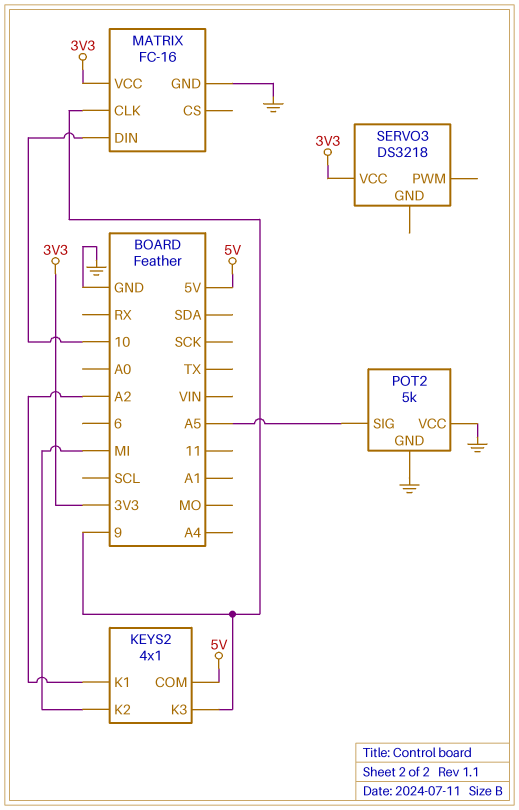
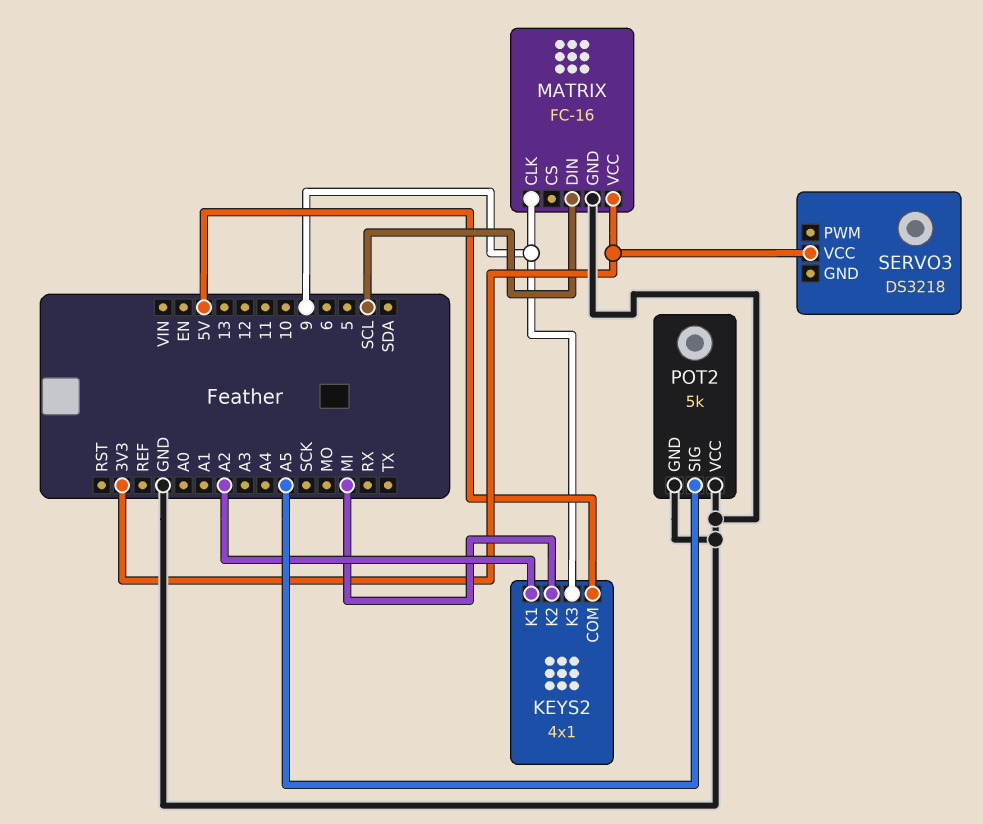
MATRIX pin DIN: 10 -> SCL

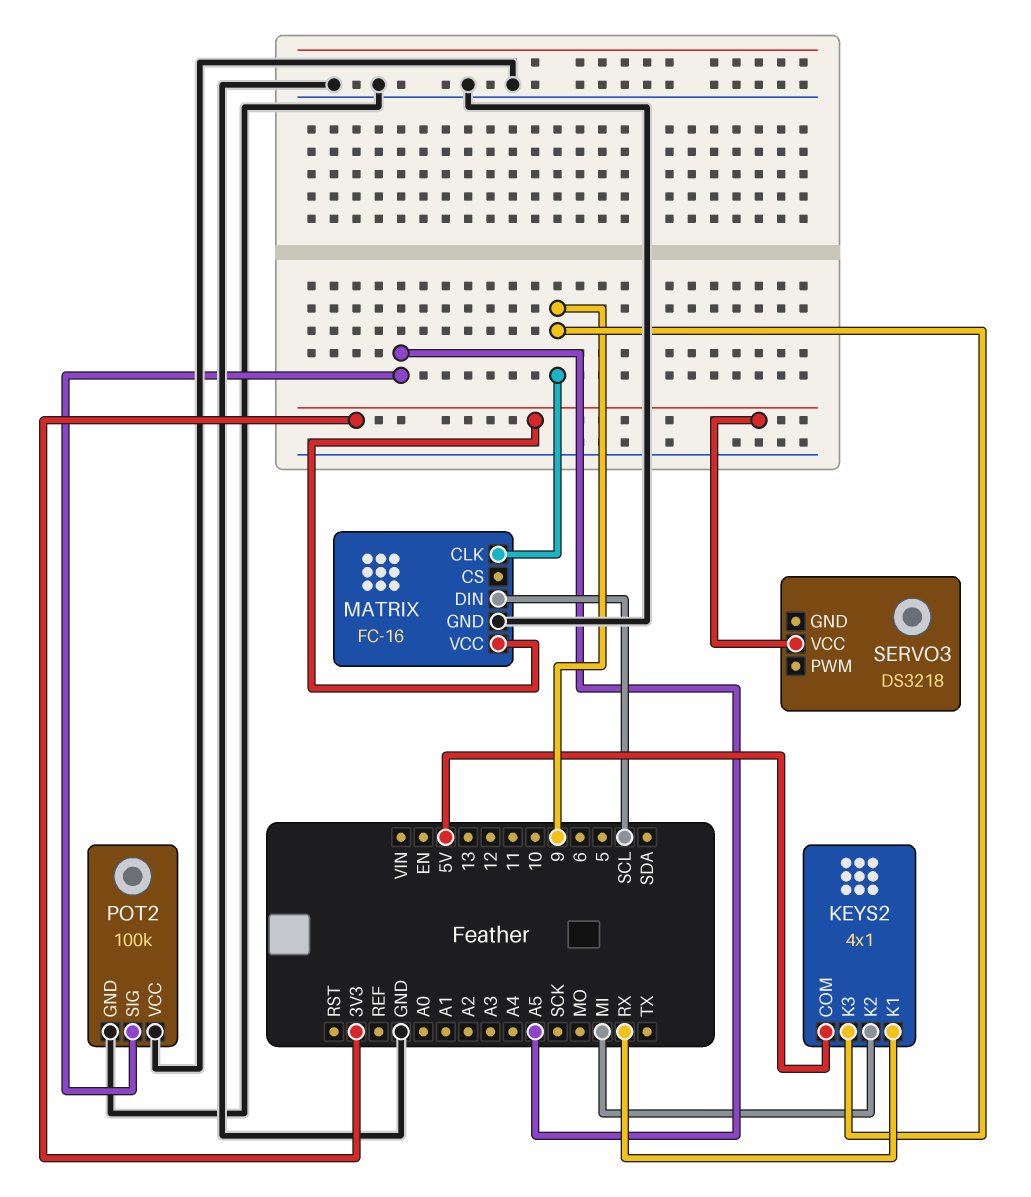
KEYS2 pin K1: A2 -> RX
POT2: 5k -> 100k

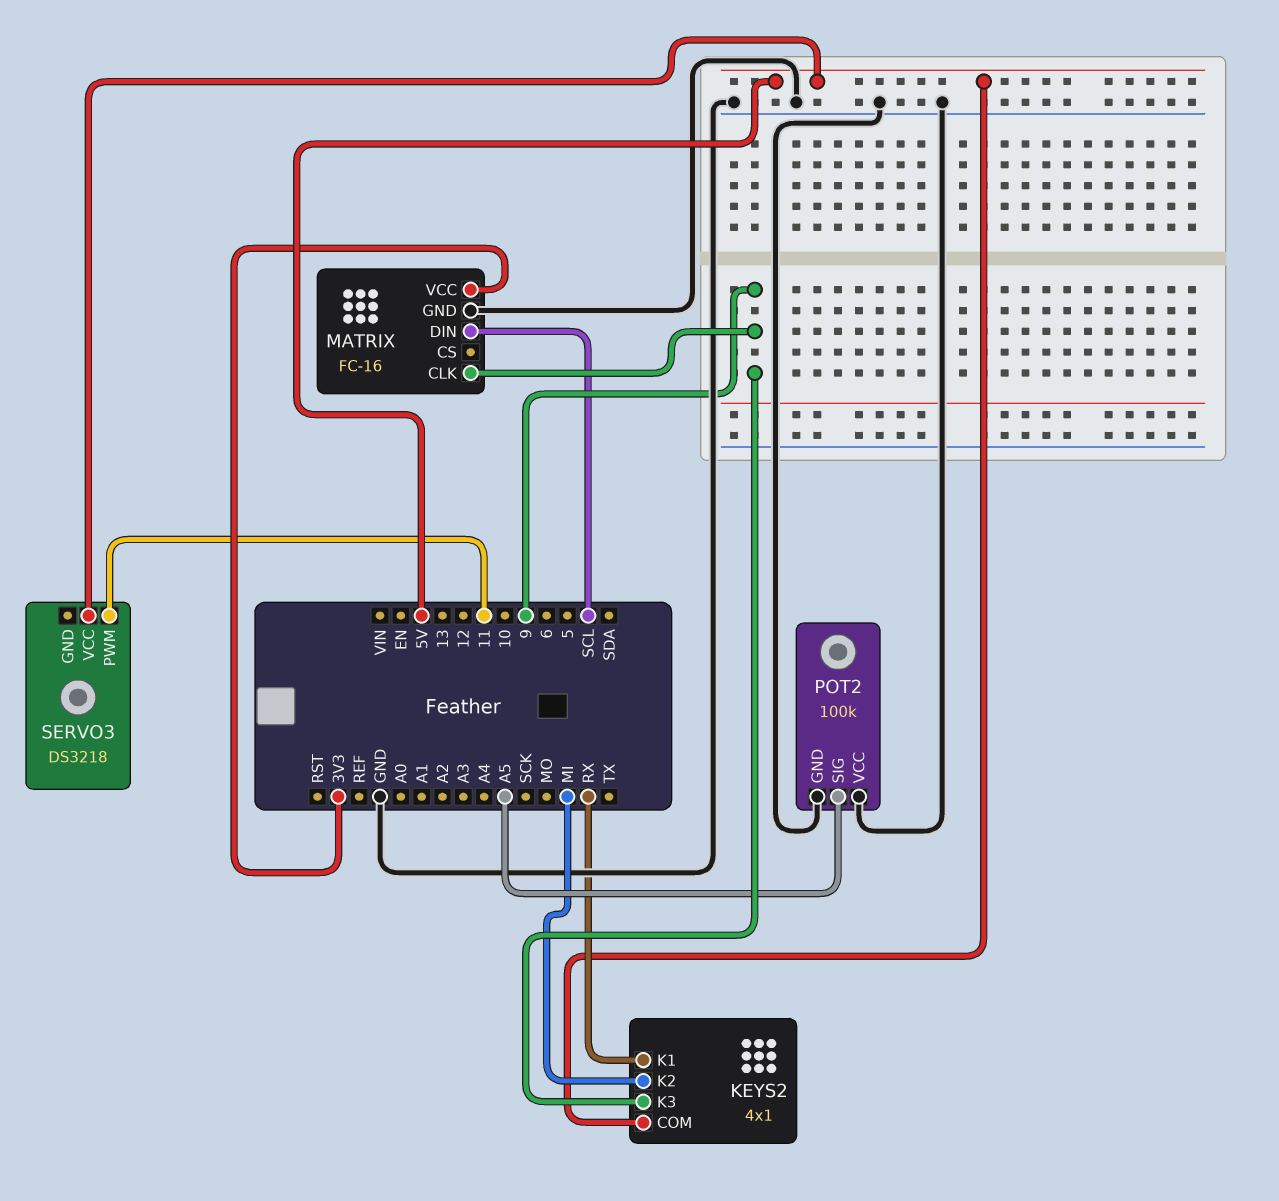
SERVO3 pin PWM: none -> 11
SERVO3 pin VCC: 3V3 -> 5V

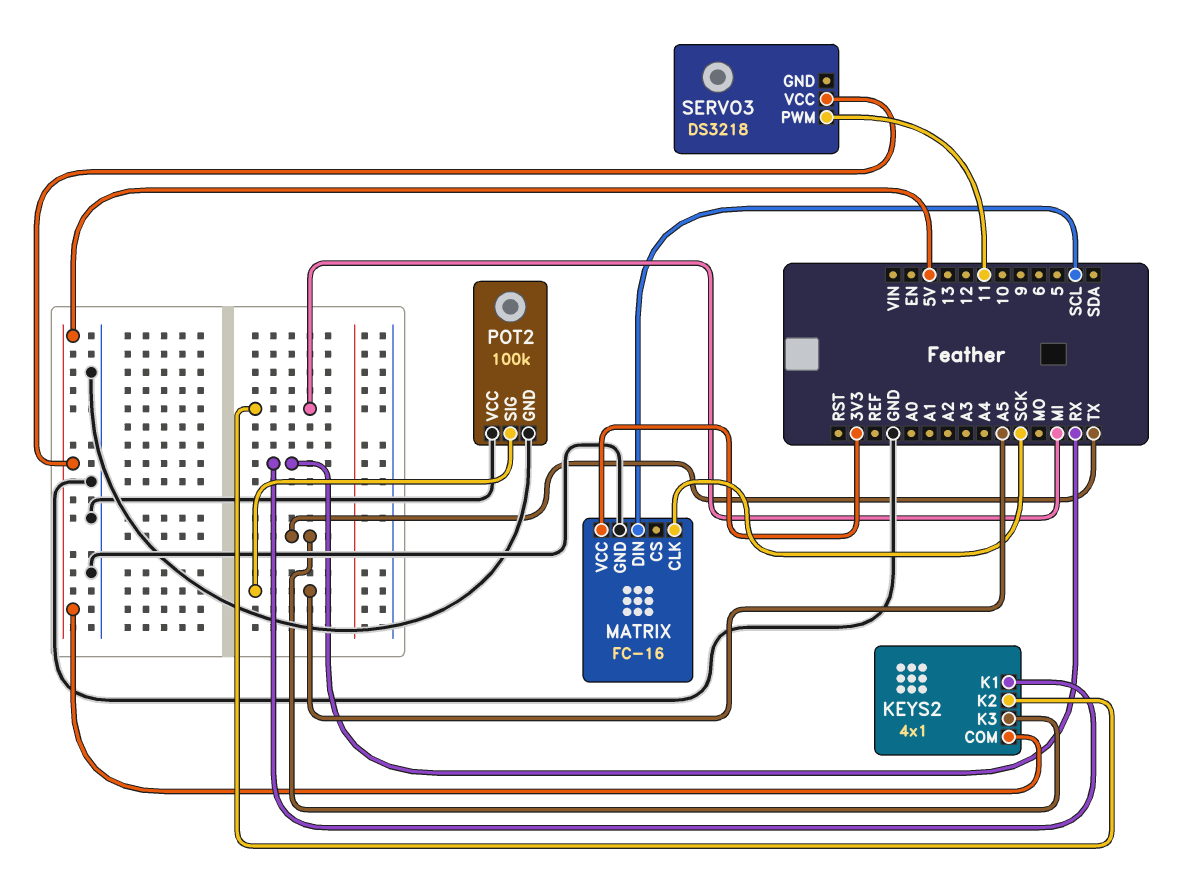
KEYS2 pin K3: 9 -> TX
MATRIX pin CLK: 9 -> SCK

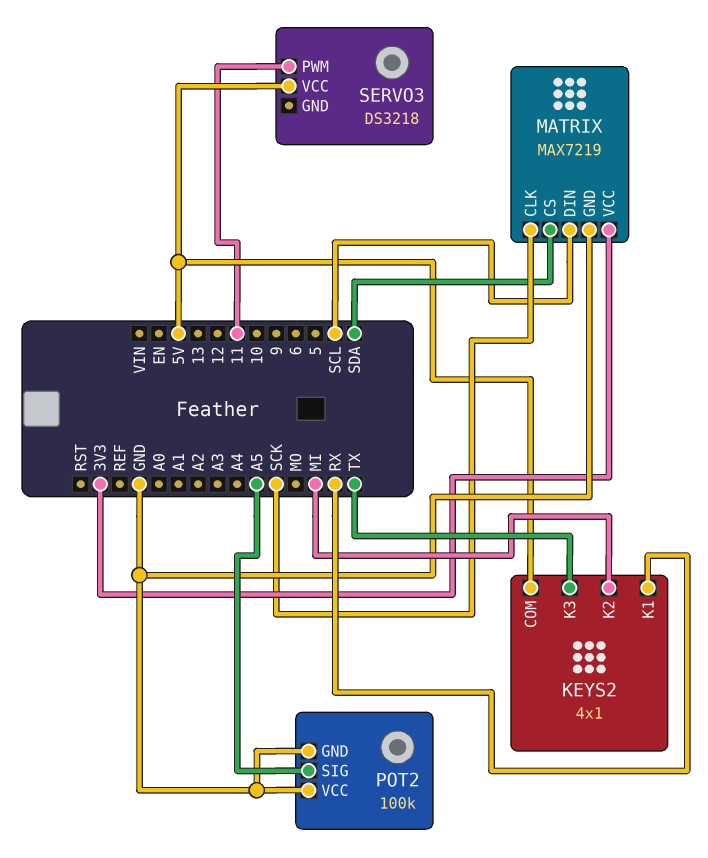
MATRIX: FC-16 -> MAX7219
MATRIX pin CS: none -> SDA

